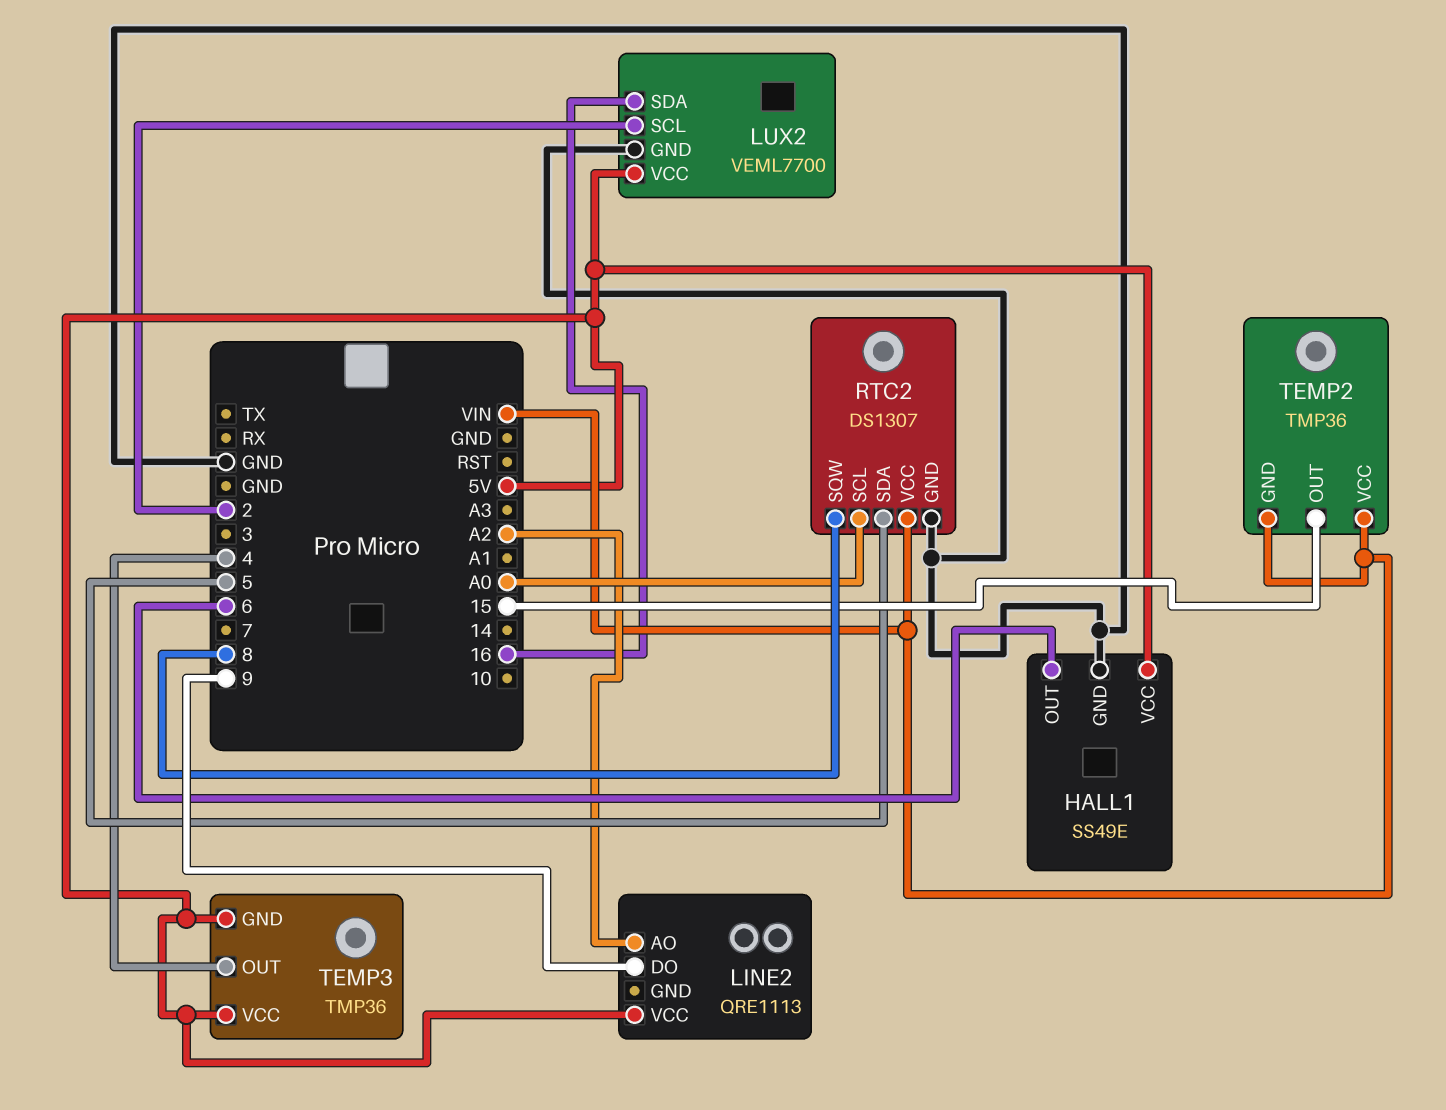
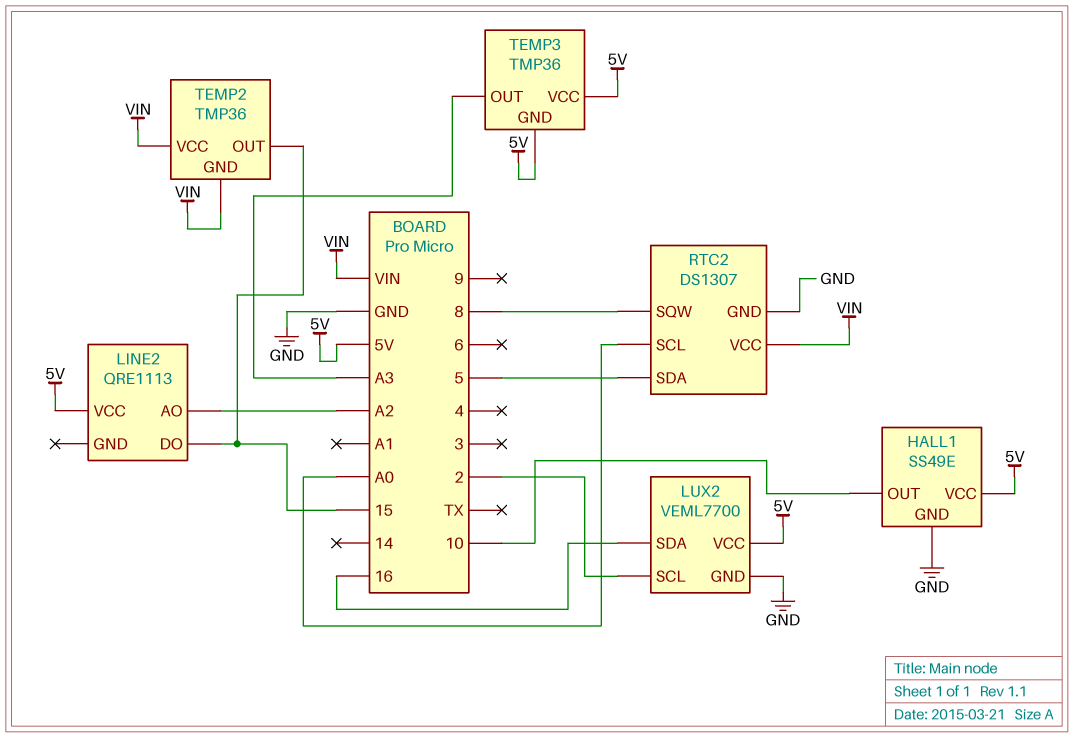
HALL1 pin OUT: 6 -> 10
LINE2 pin DO: 9 -> 15
TEMP3 pin OUT: 4 -> A3

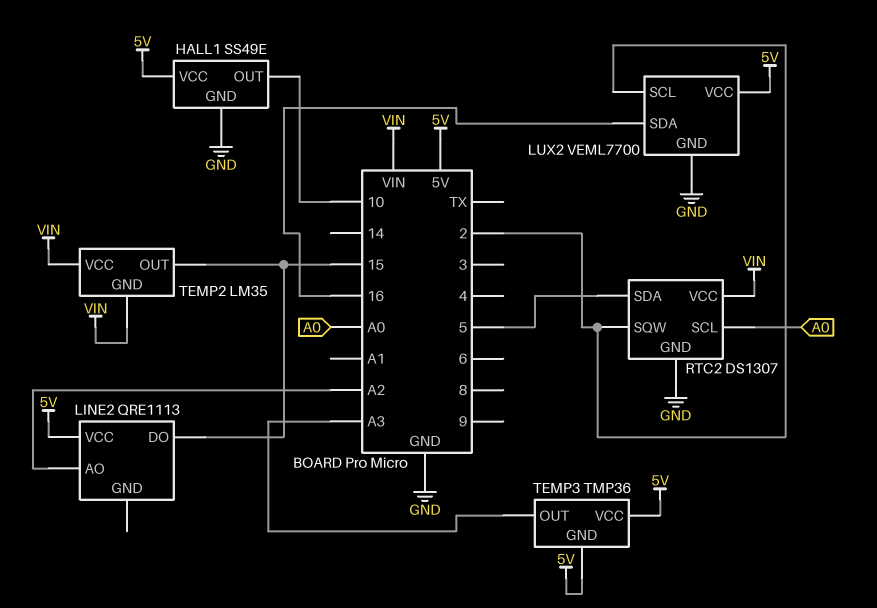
RTC2 pin SQW: 8 -> 2
TEMP2: TMP36 -> LM35

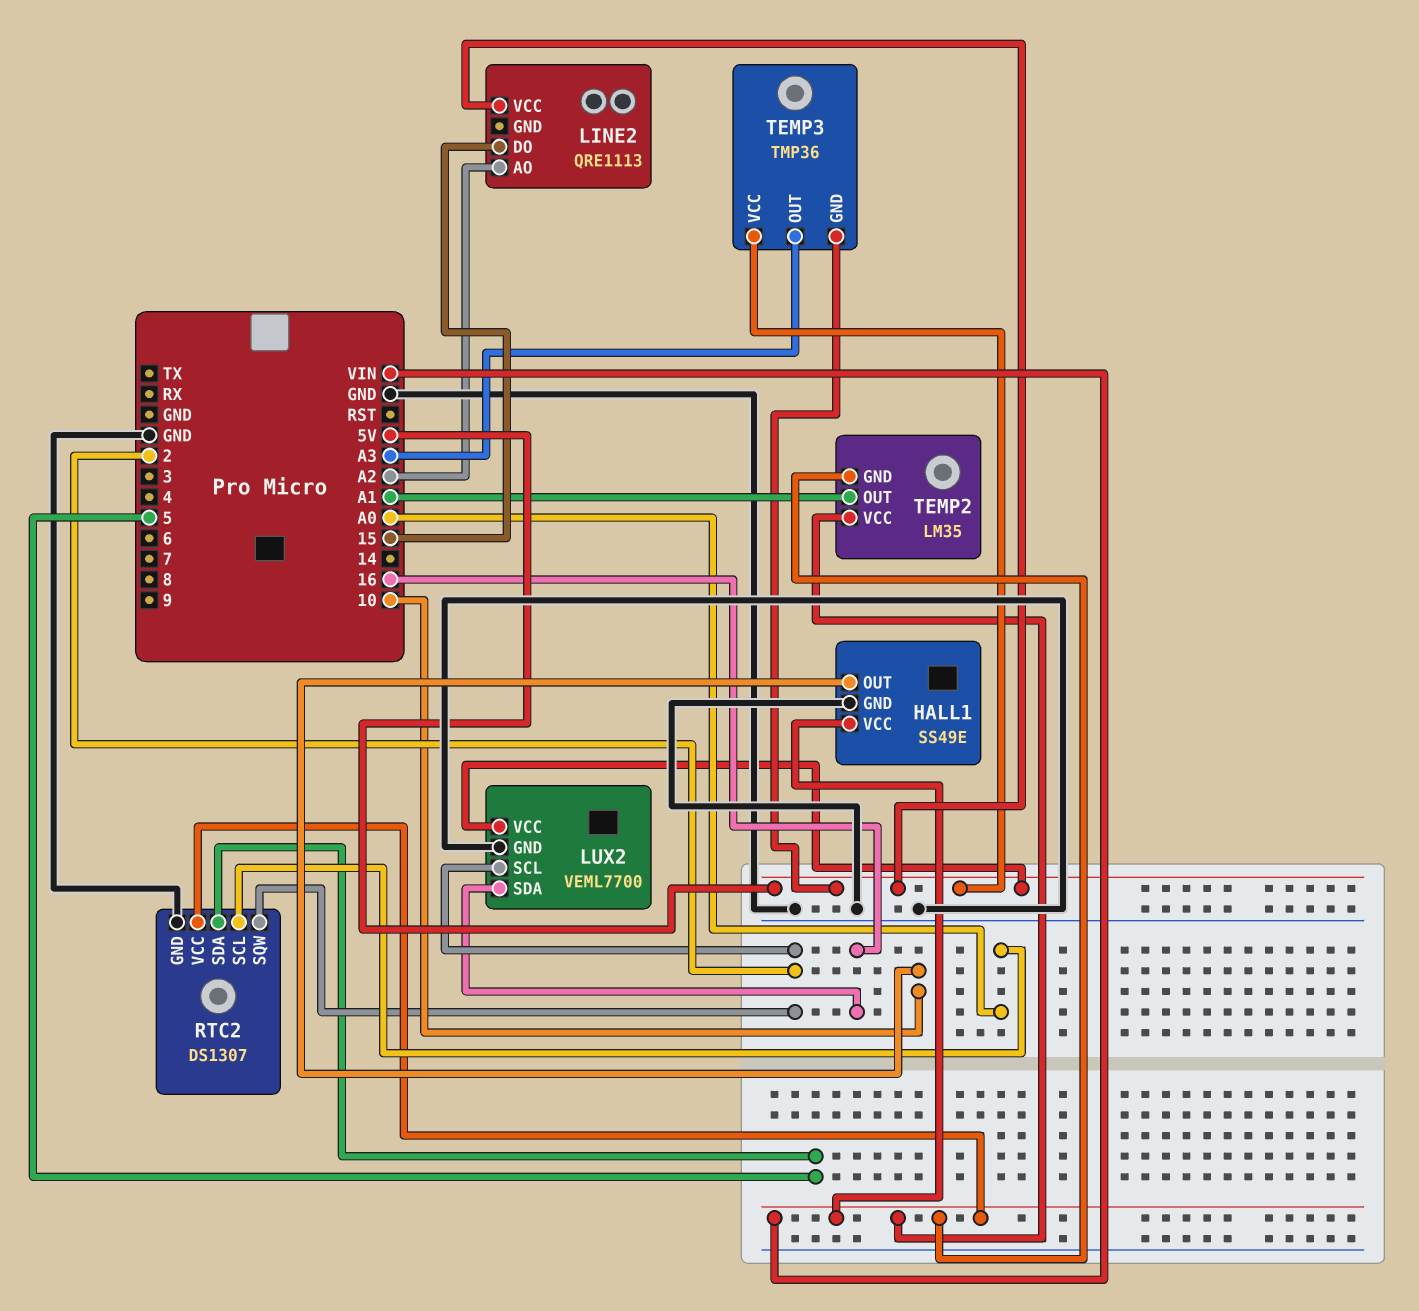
HALL1 pin VCC: 5V -> VIN
TEMP2 pin OUT: 15 -> A1

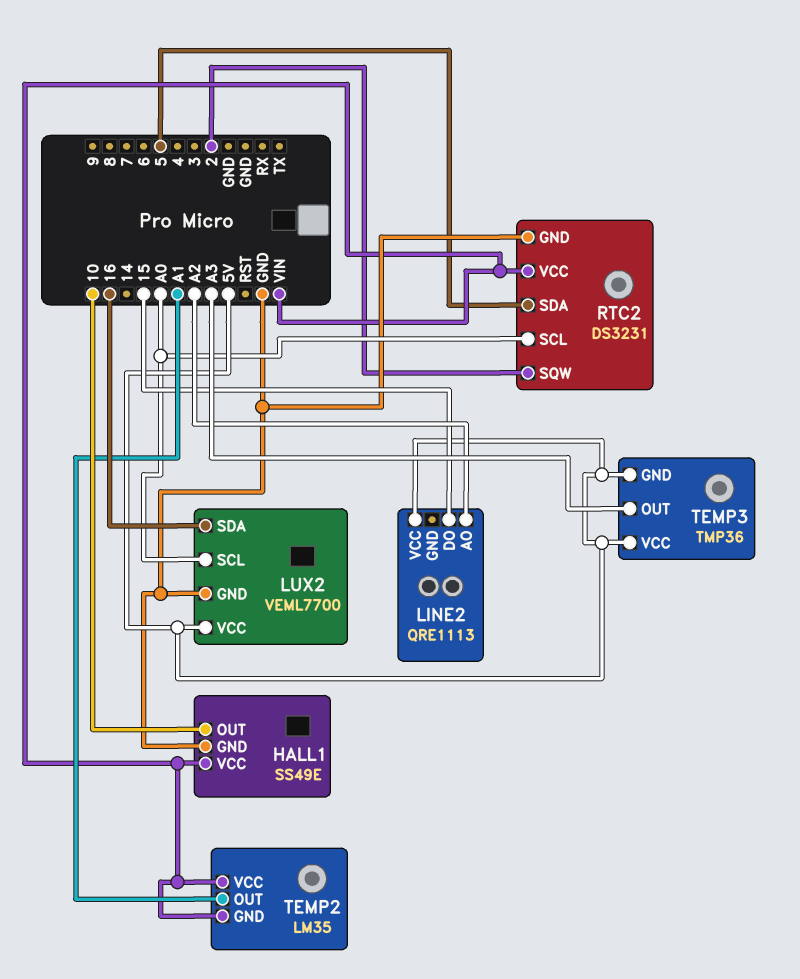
LUX2 pin SCL: 2 -> A0
RTC2: DS1307 -> DS3231

